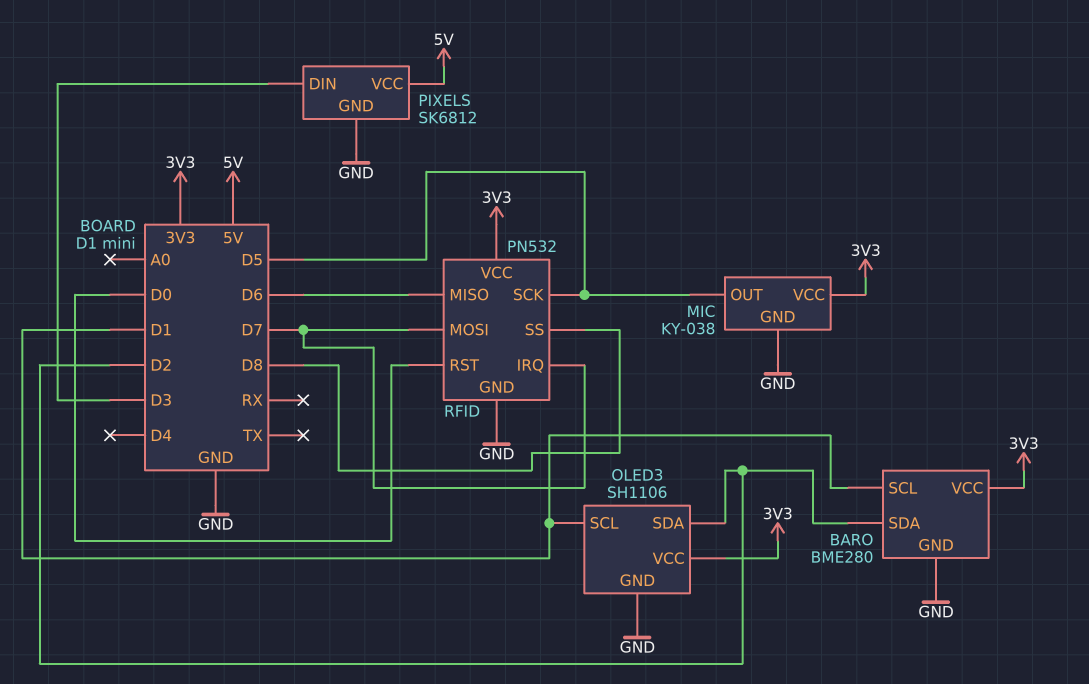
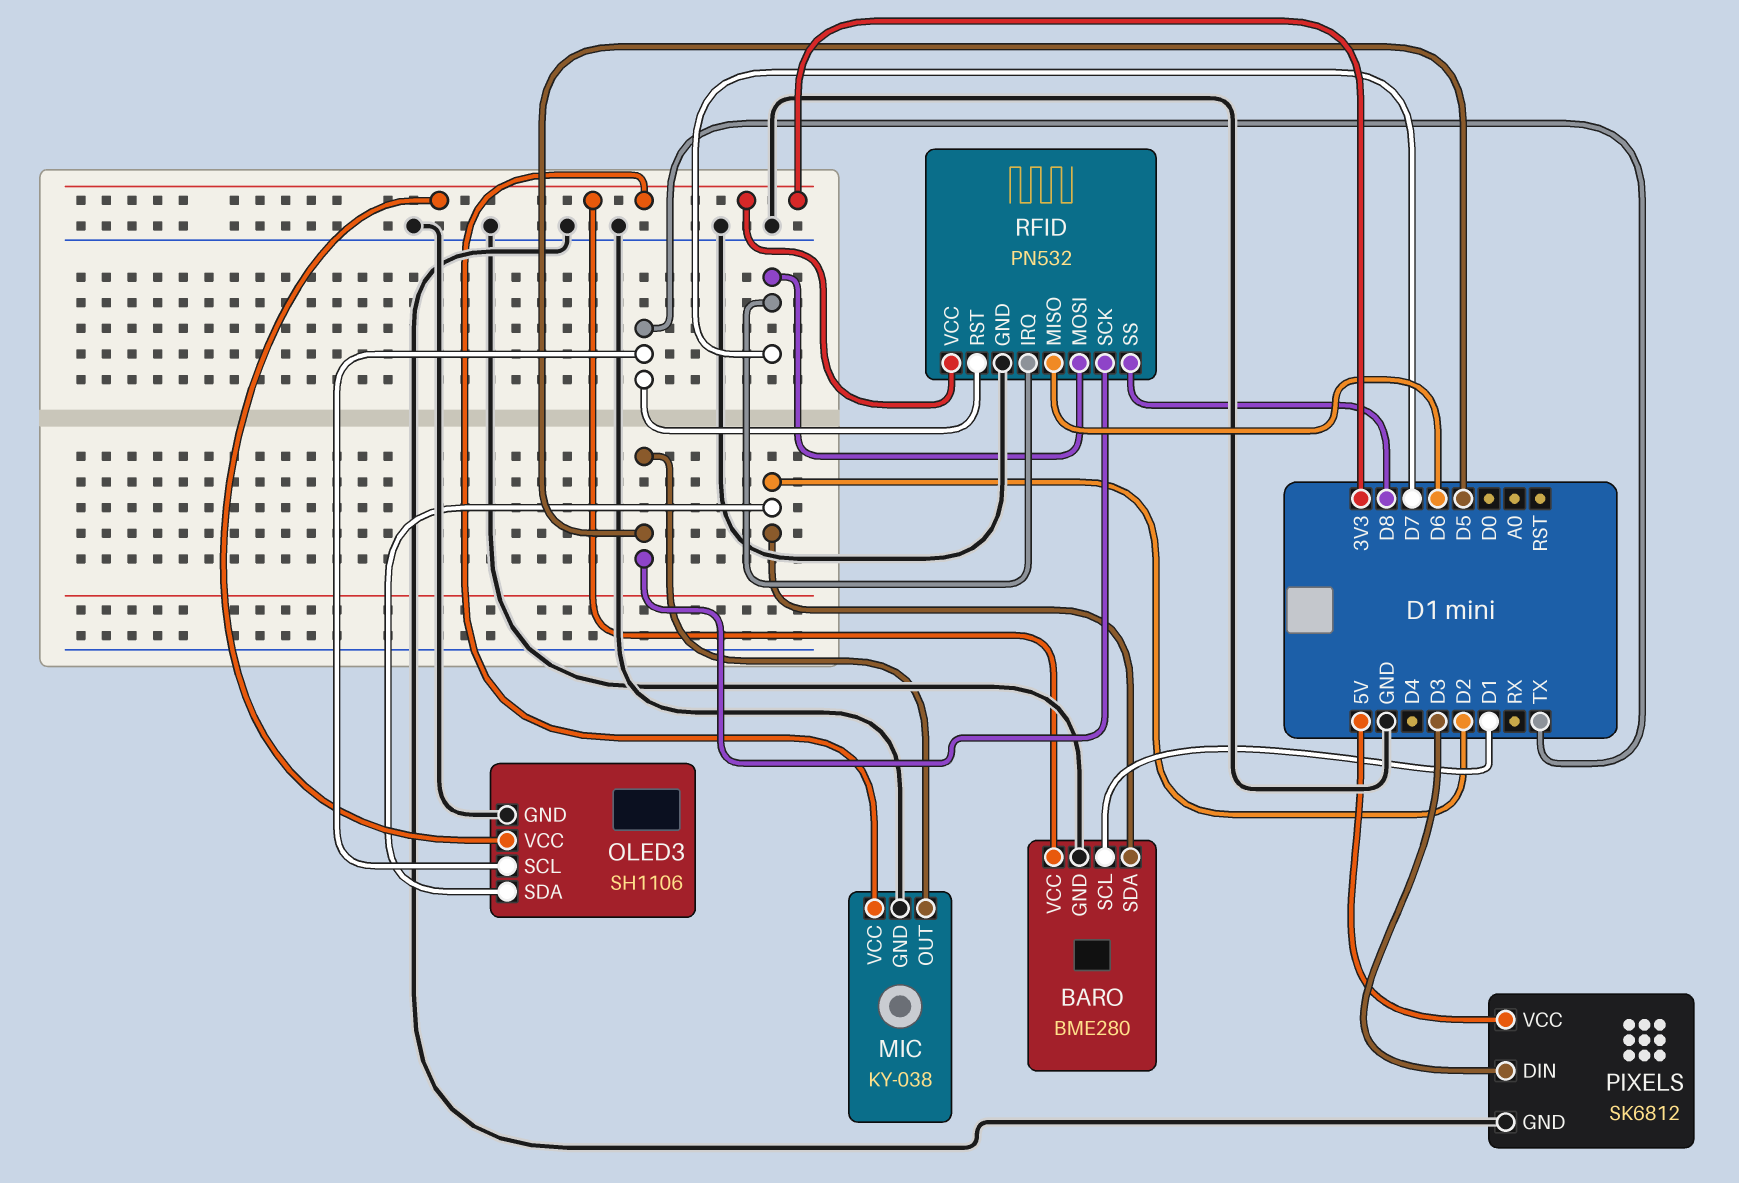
OLED3 pin SCL: D1 -> TX
RFID pin RST: D0 -> TX

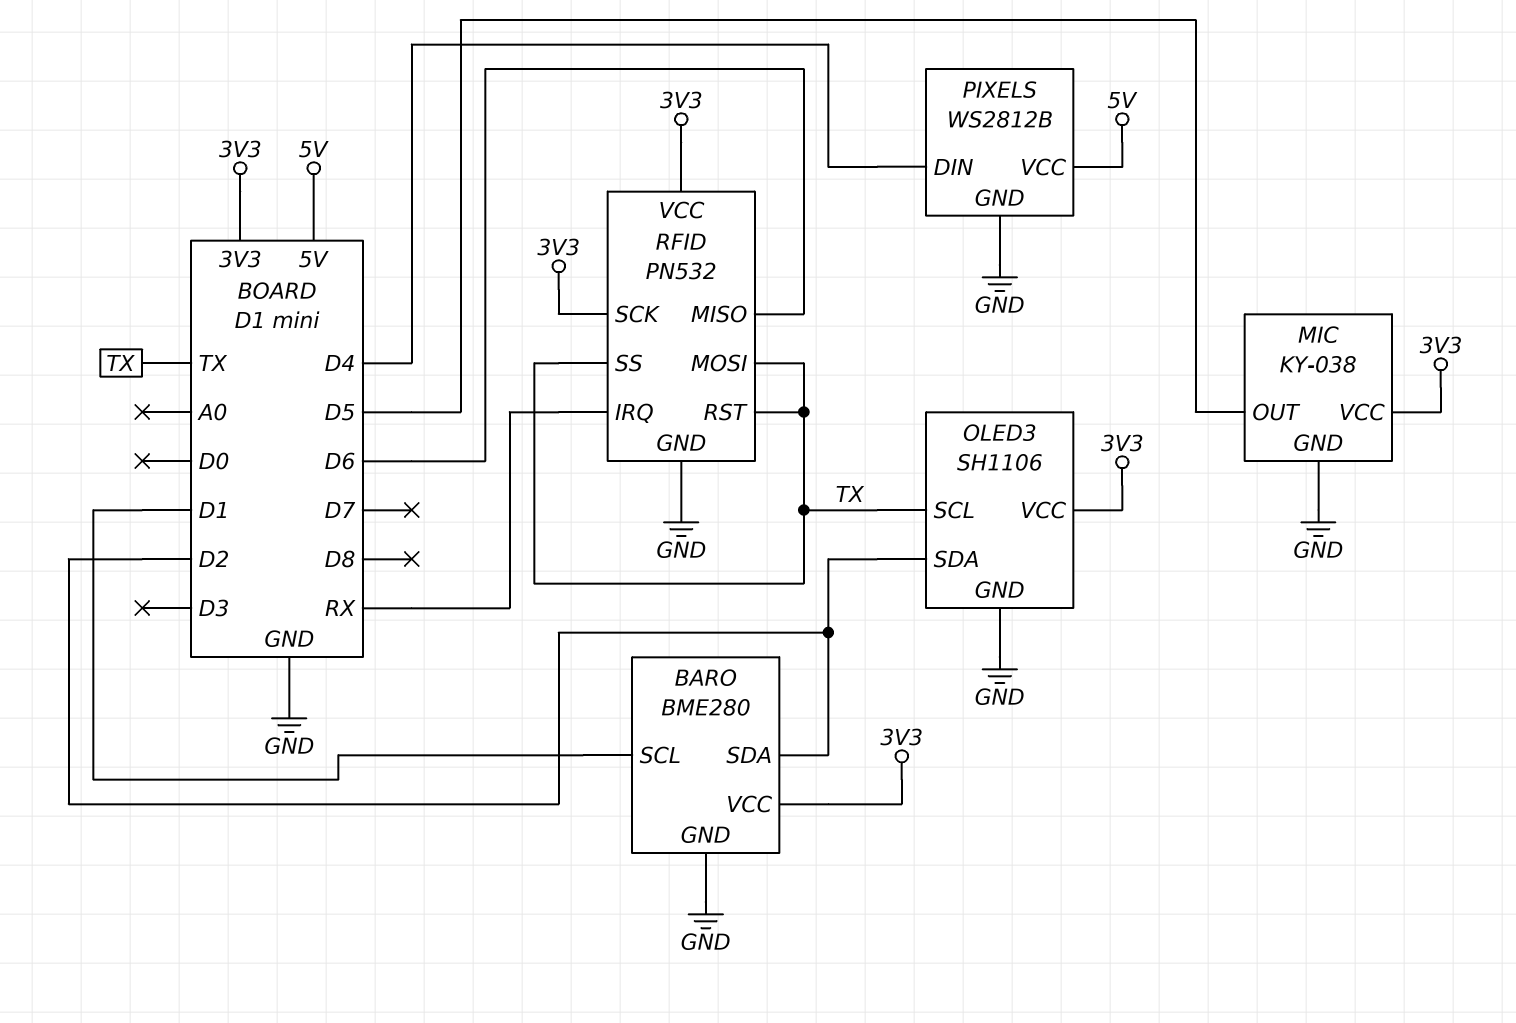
PIXELS: SK6812 -> WS2812B
PIXELS pin DIN: D3 -> D4
RFID pin IRQ: D7 -> RX
RFID pin MOSI: D7 -> TX
RFID pin SCK: D5 -> 3V3
RFID pin SS: D8 -> TX

